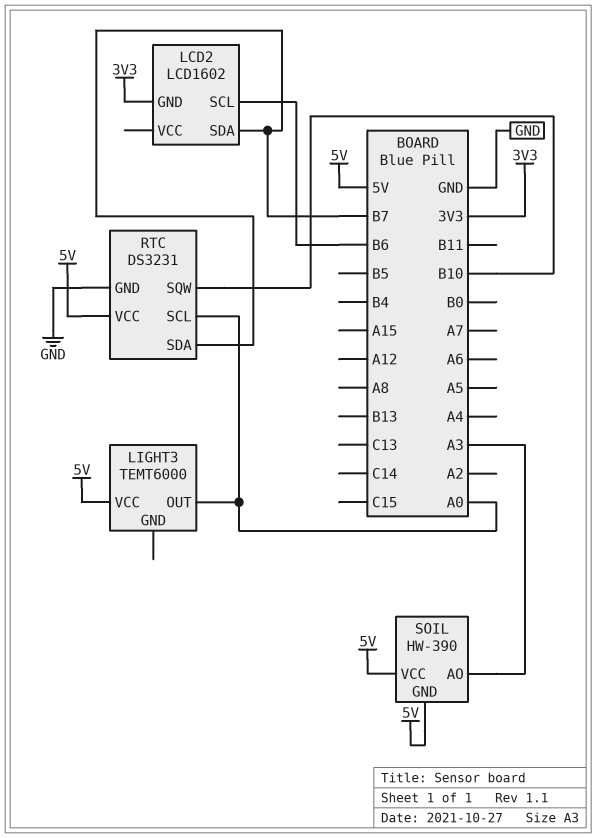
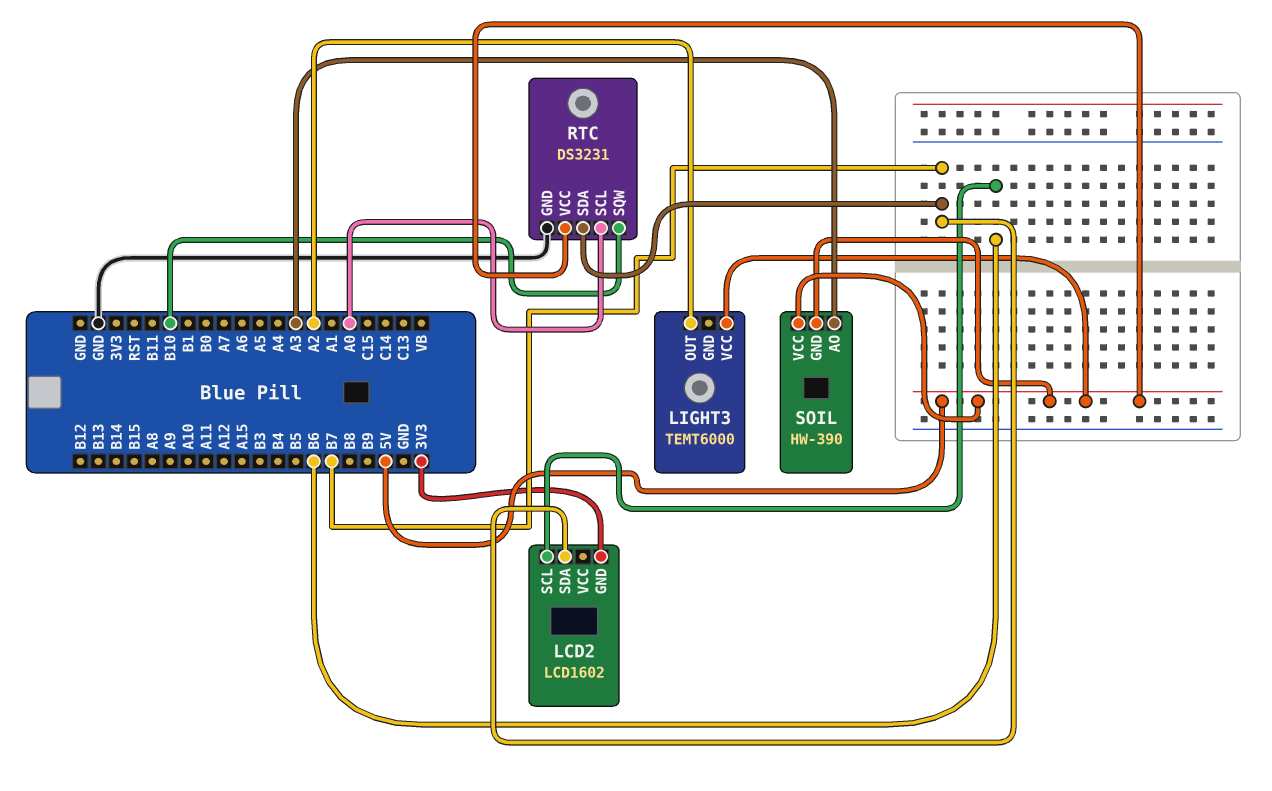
LIGHT3 pin OUT: A0 -> A2

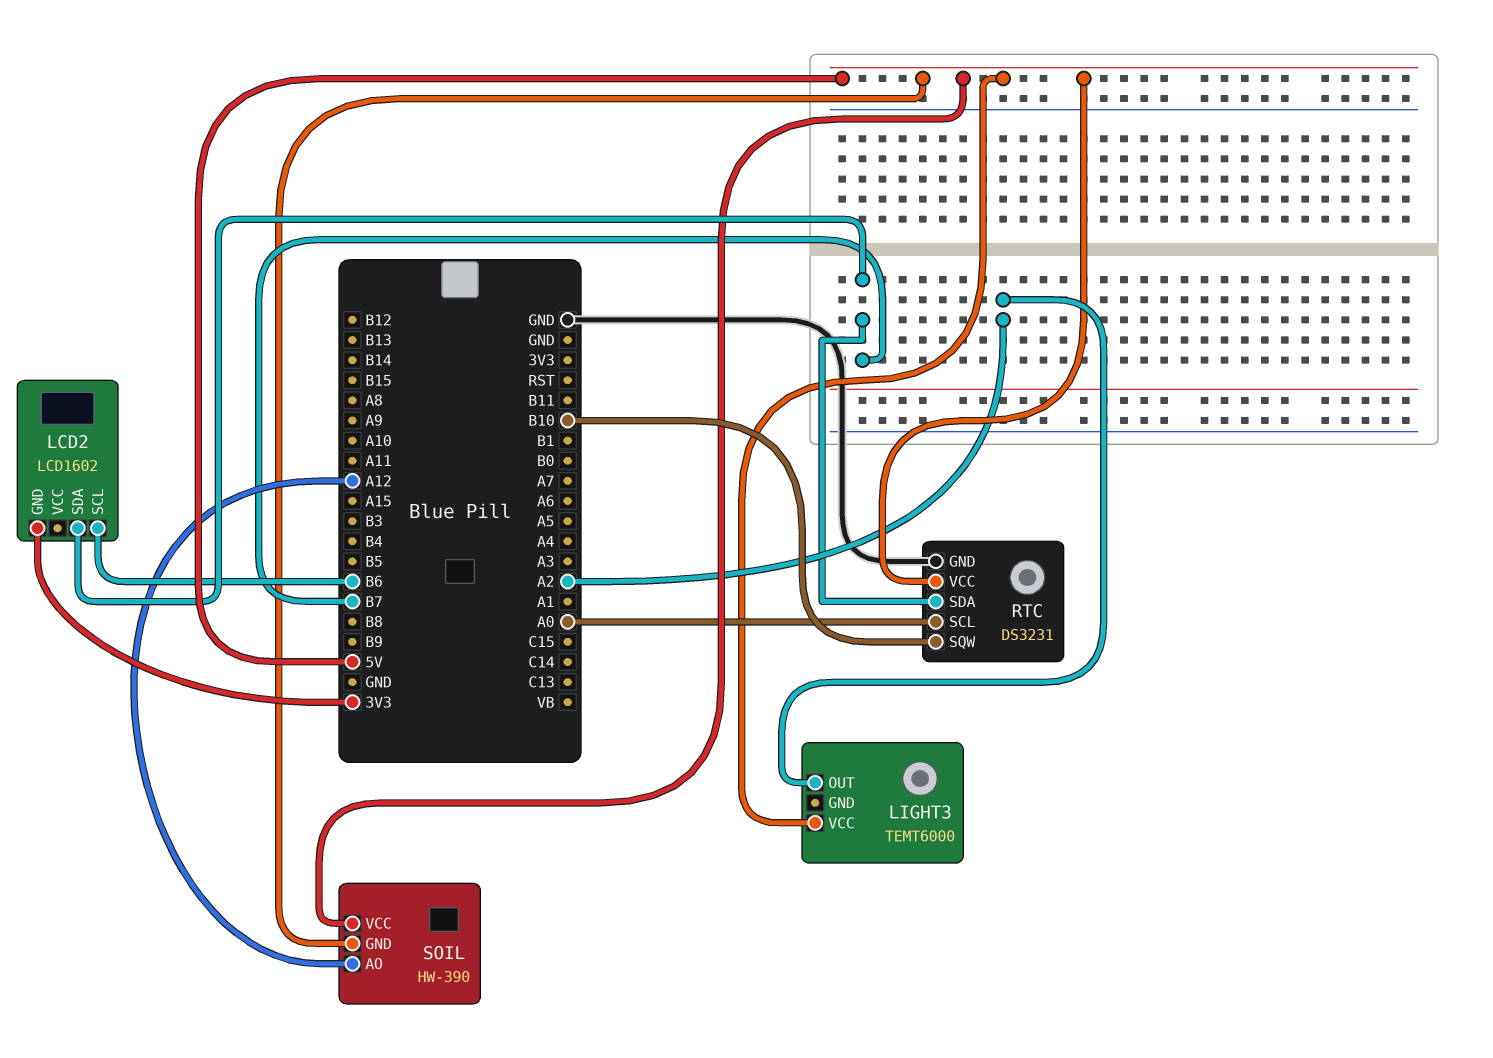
SOIL pin AO: A3 -> A12

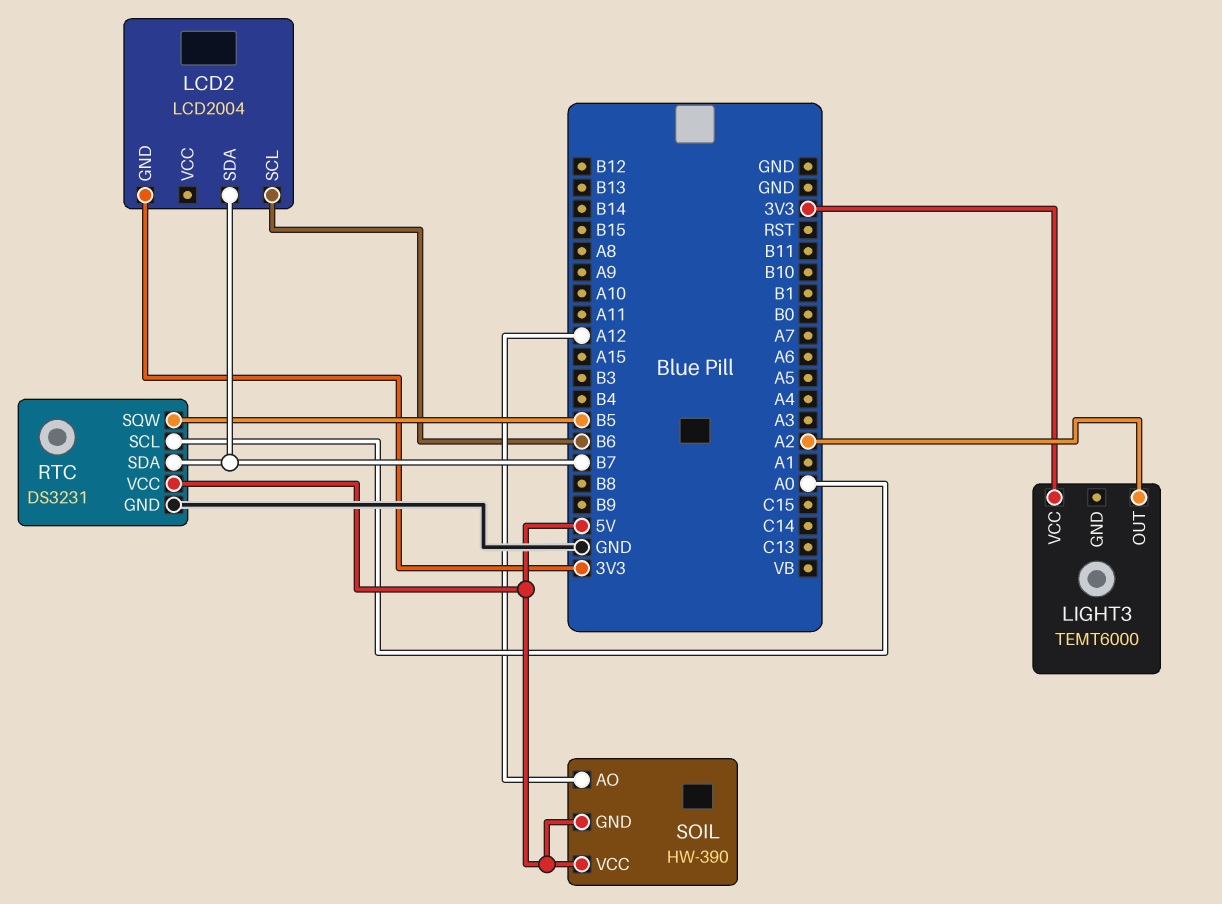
LCD2: LCD1602 -> LCD2004
LIGHT3 pin VCC: 5V -> 3V3
RTC pin SQW: B10 -> B5

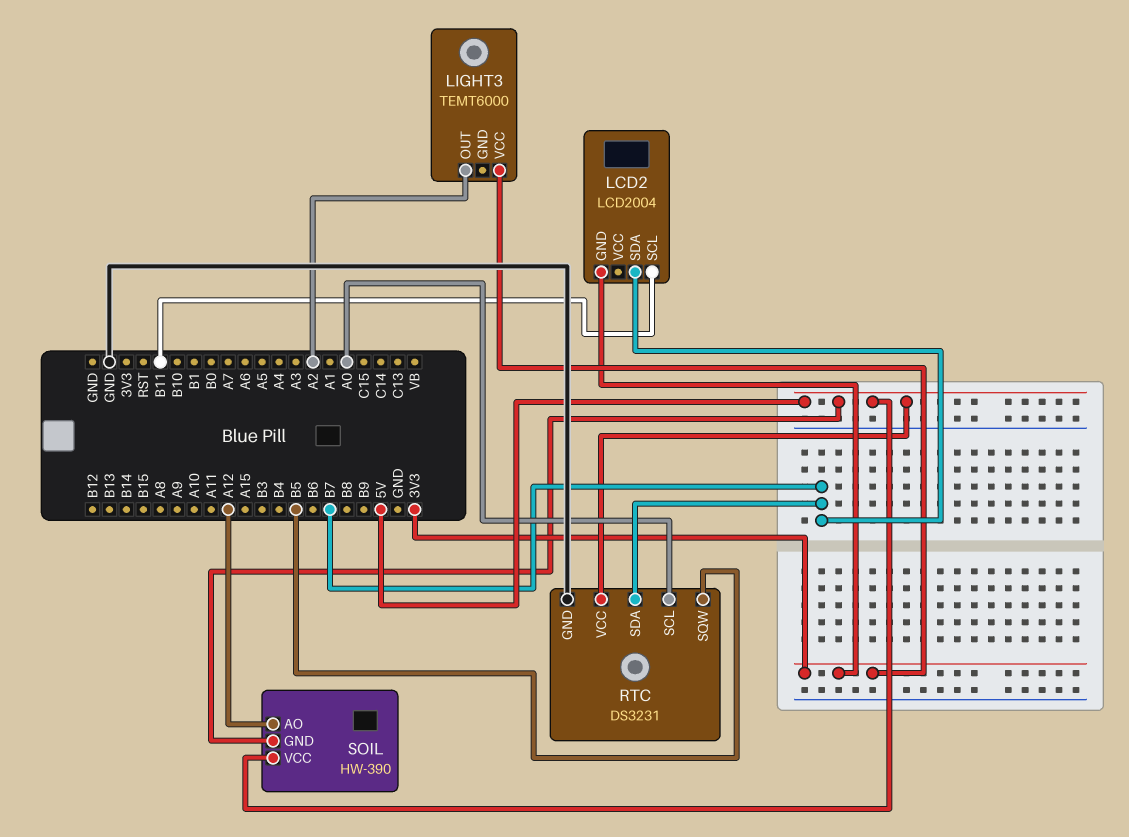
LCD2 pin SCL: B6 -> B11

